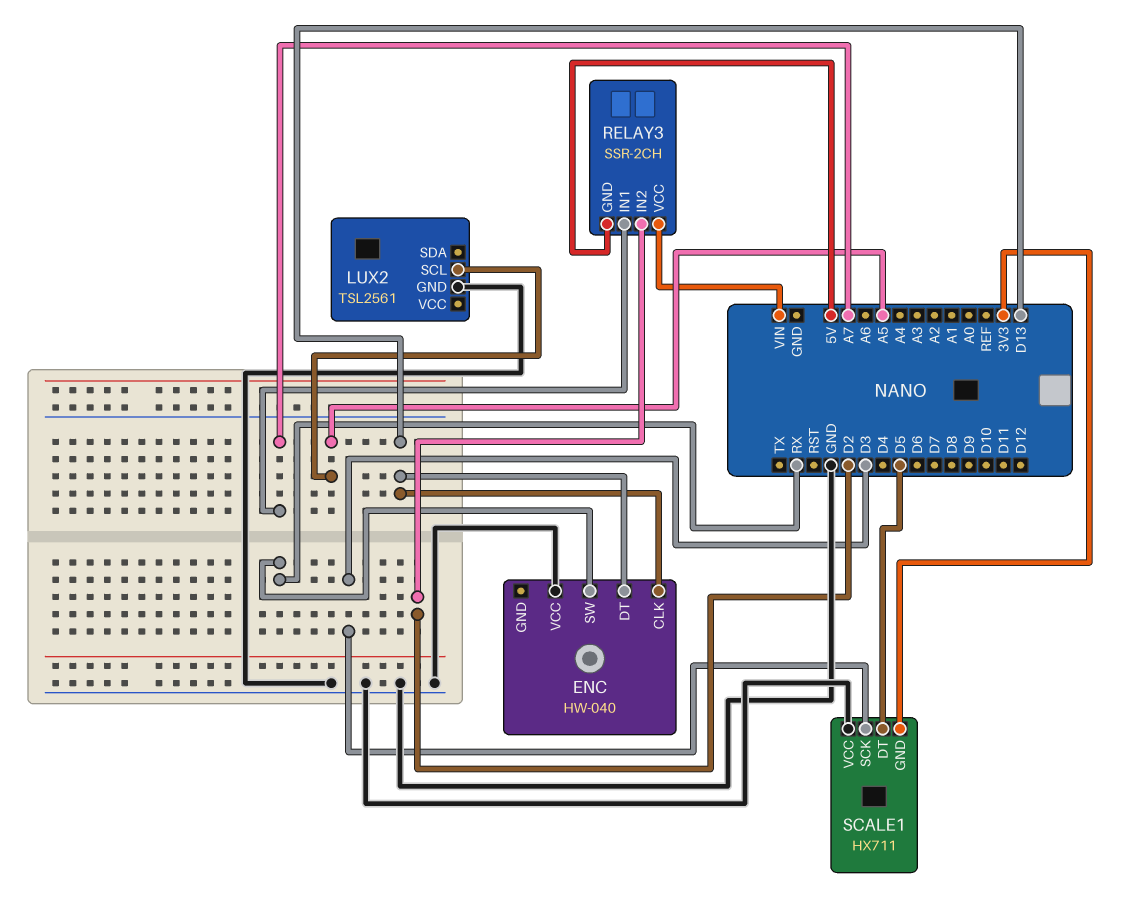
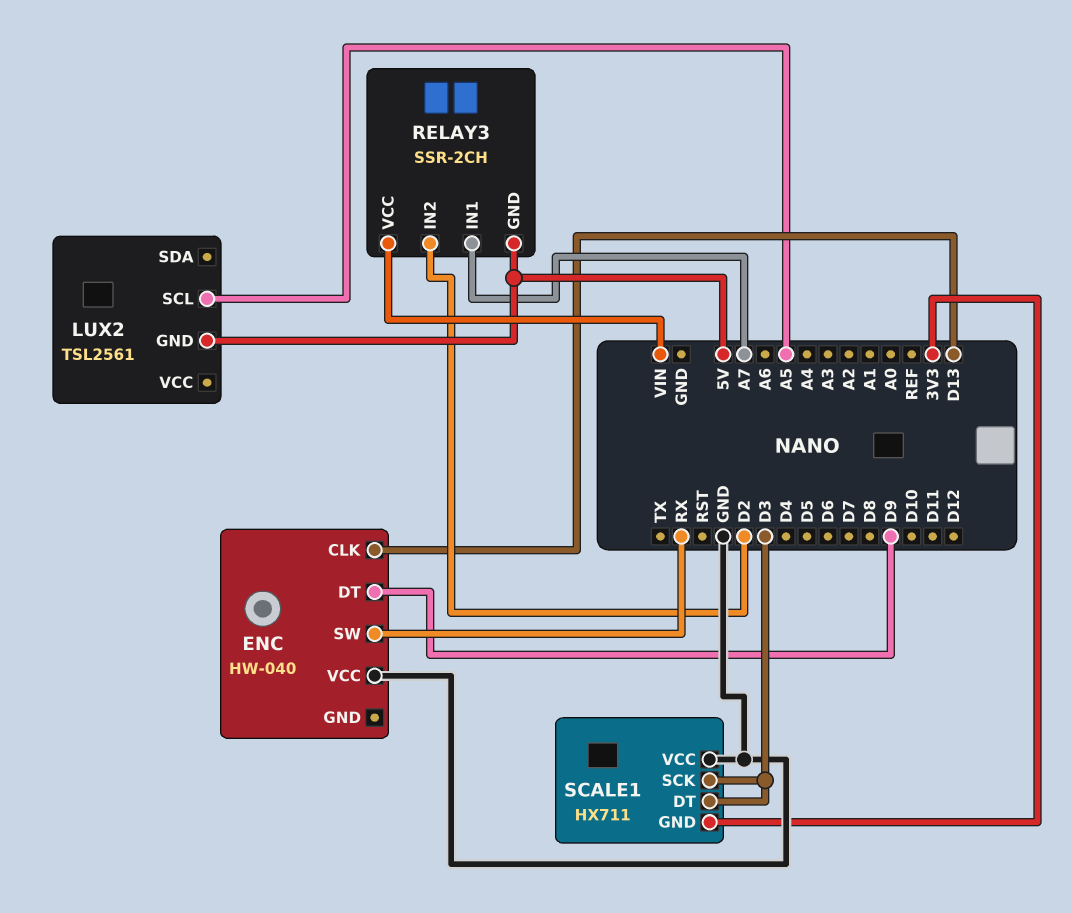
ENC pin DT: D13 -> D9
LUX2 pin GND: GND -> 5V
SCALE1 pin DT: D5 -> D3

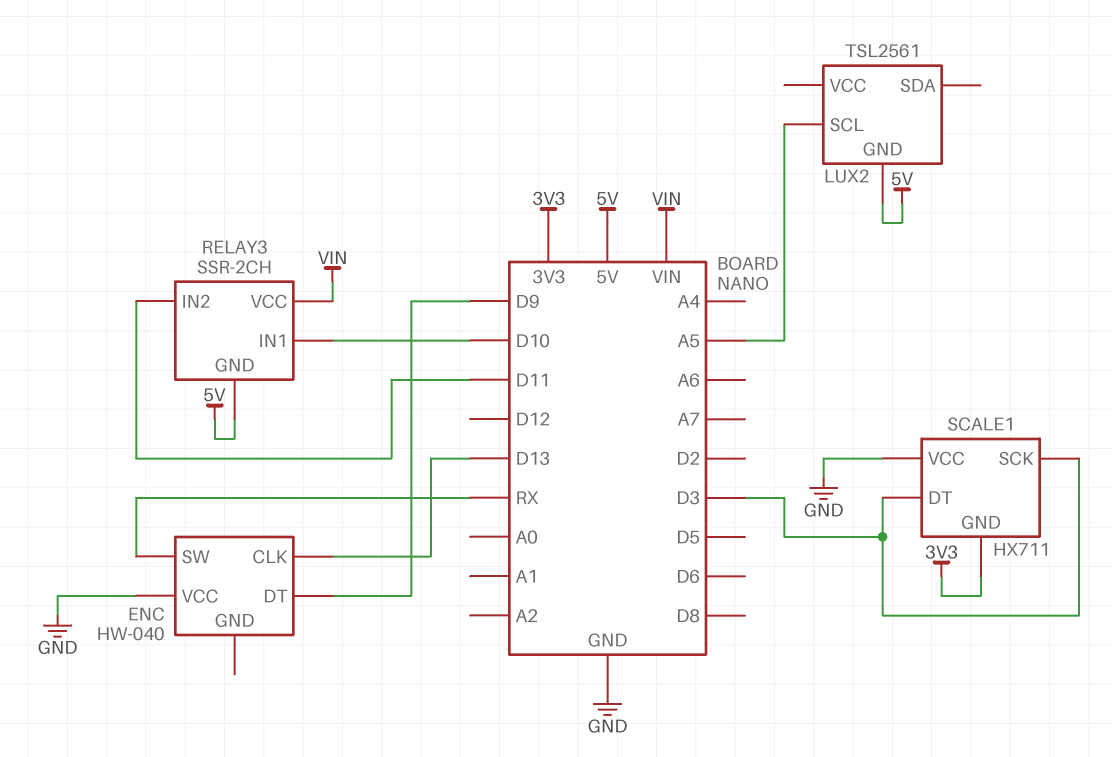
RELAY3 pin IN1: A7 -> D10
RELAY3 pin IN2: D2 -> D11

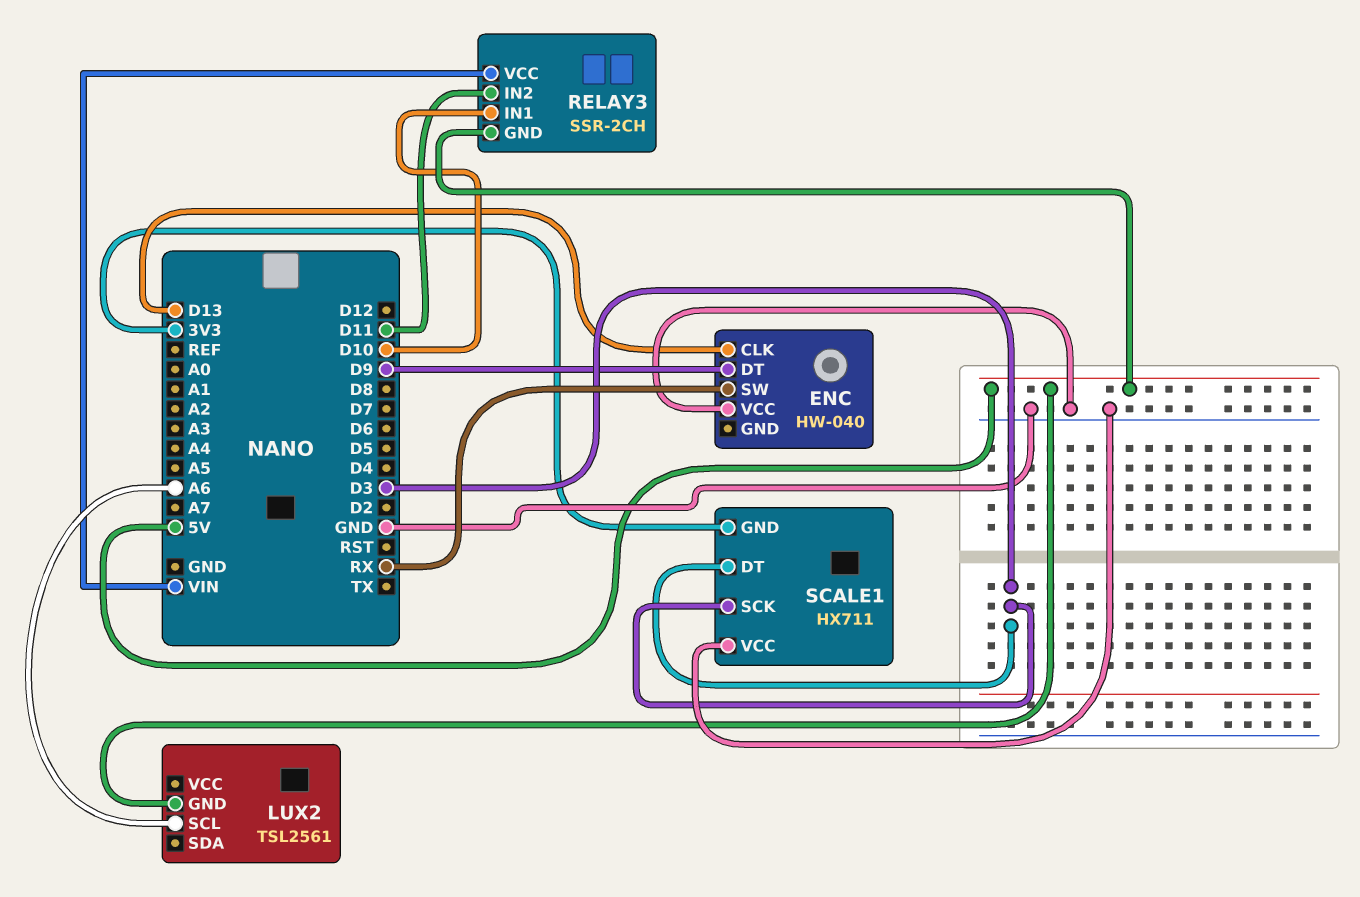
LUX2 pin SCL: A5 -> A6

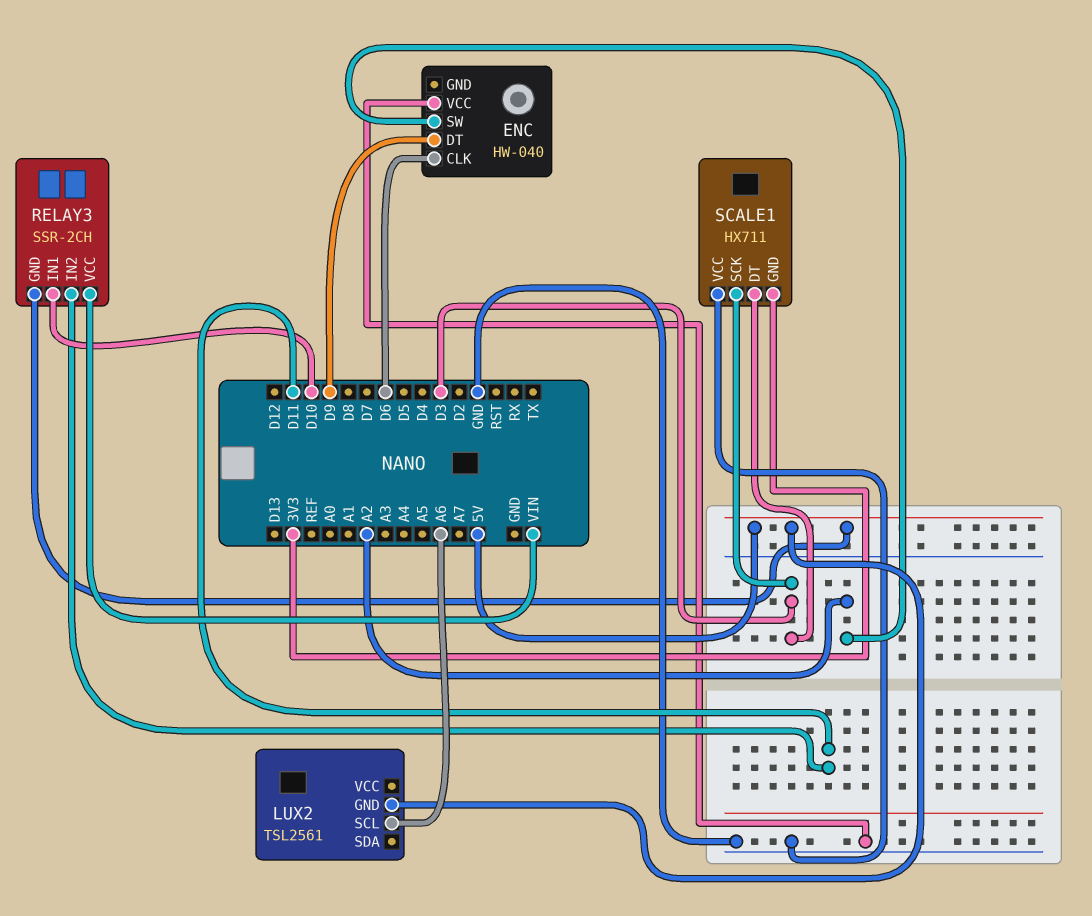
ENC pin CLK: D13 -> D6
ENC pin SW: RX -> A2

